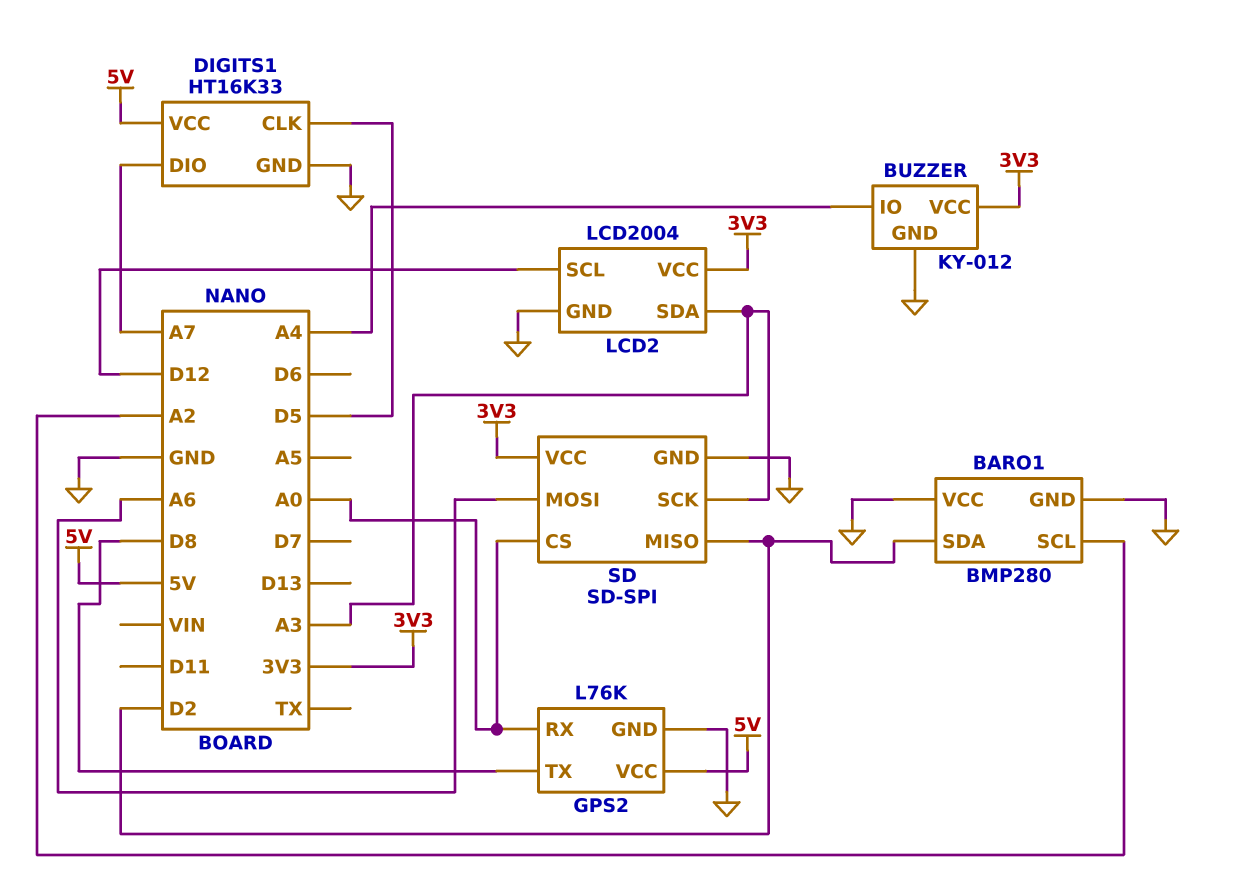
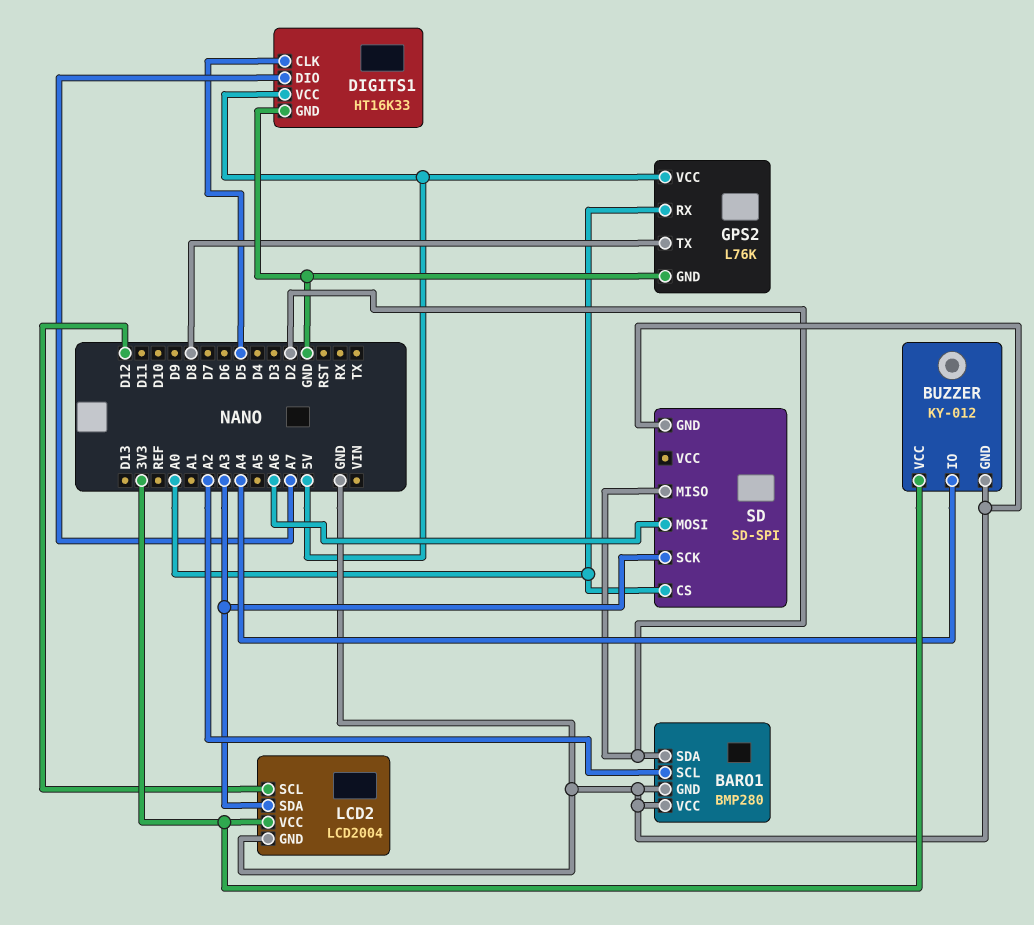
SD pin VCC: 3V3 -> none

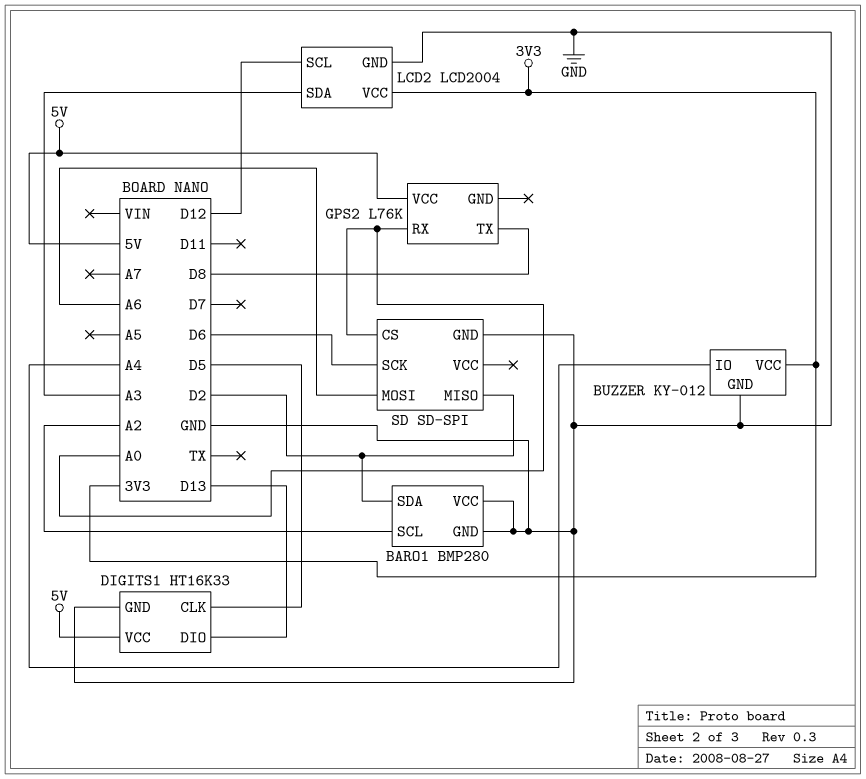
DIGITS1 pin DIO: A7 -> D13
GPS2 pin GND: GND -> none
SD pin SCK: A3 -> D6

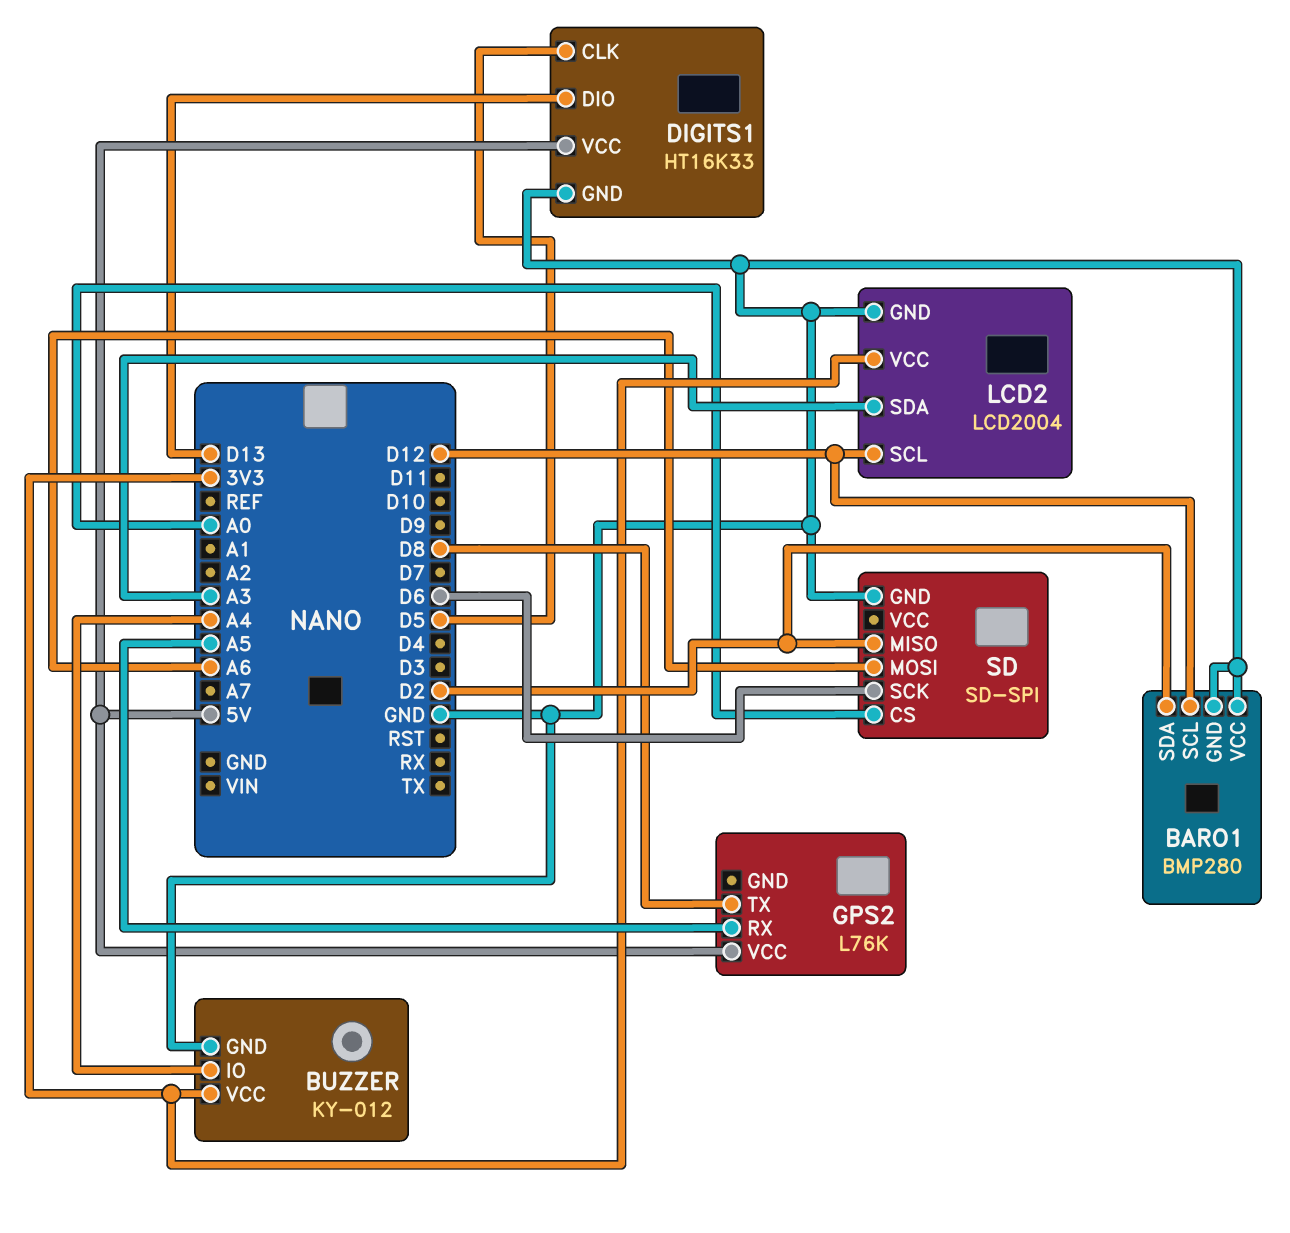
BARO1 pin SCL: A2 -> D12
GPS2 pin RX: A0 -> A5

